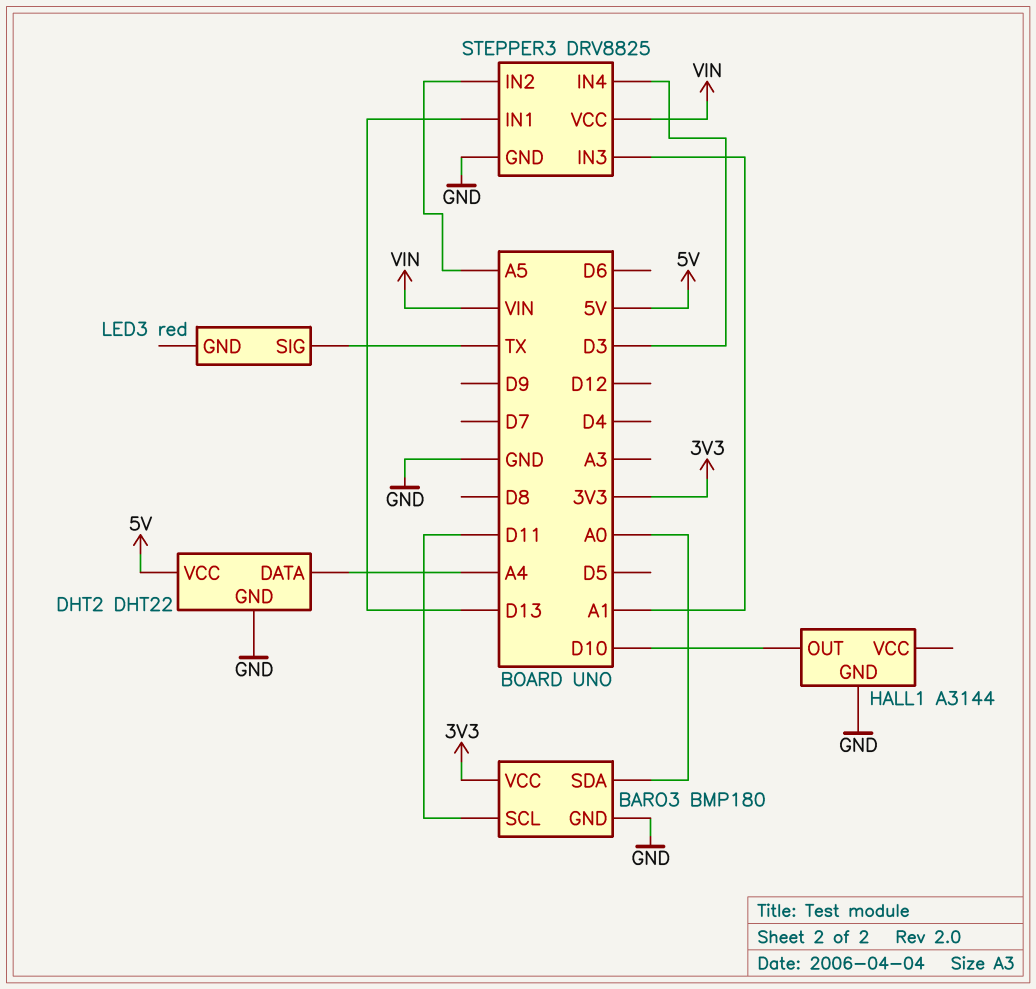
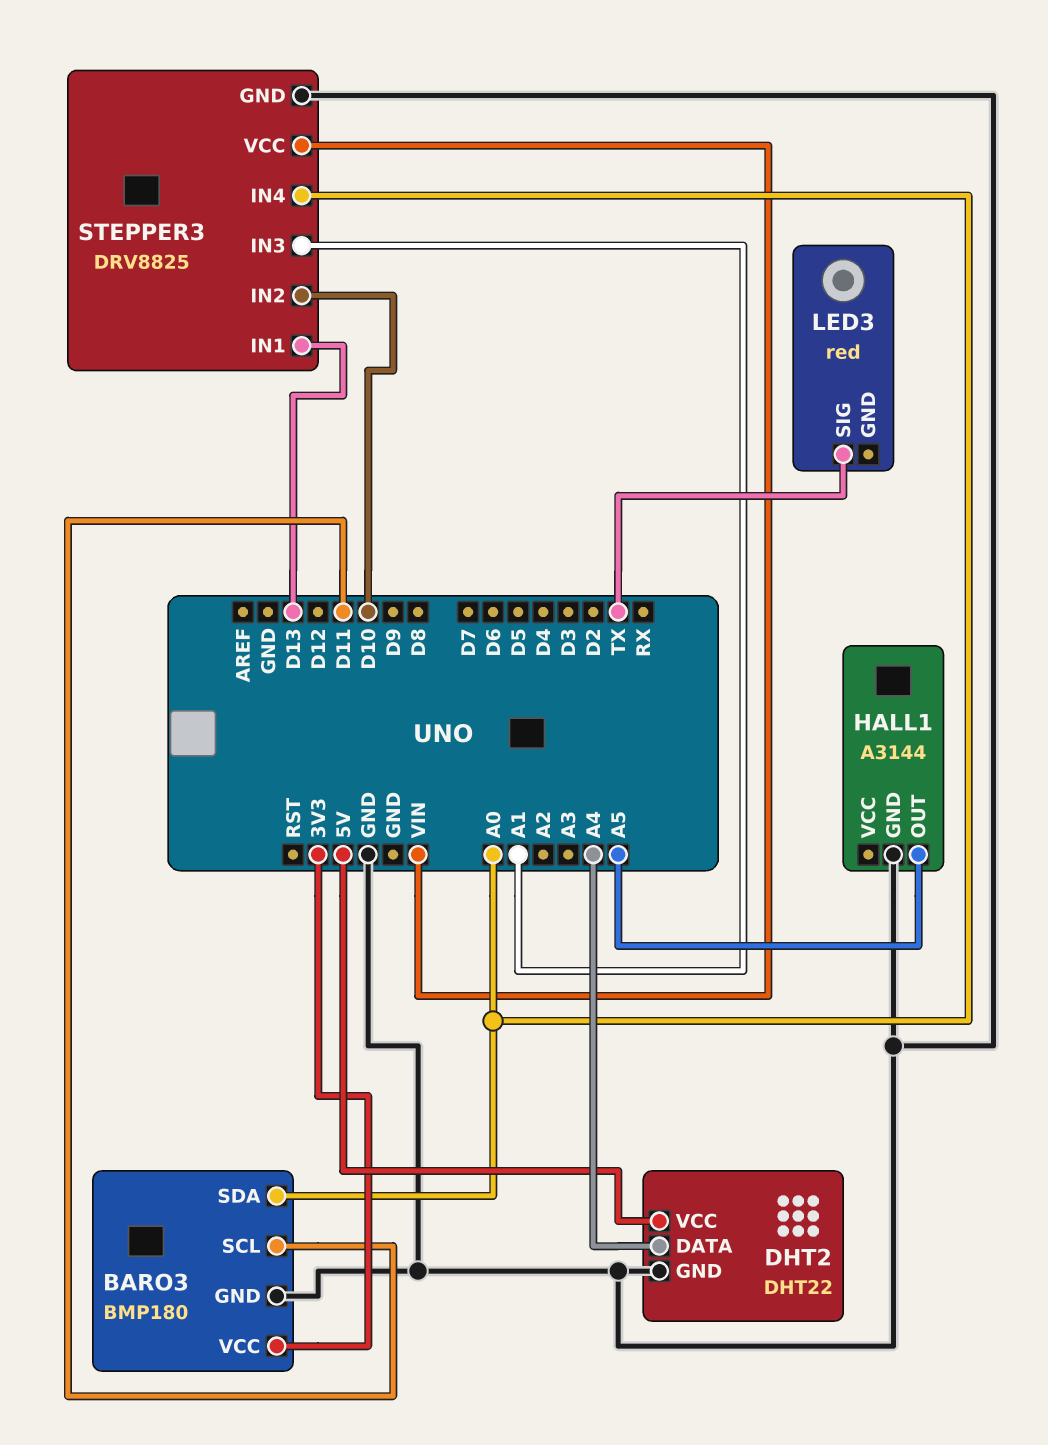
HALL1 pin OUT: D10 -> A5
STEPPER3 pin IN2: A5 -> D10
STEPPER3 pin IN4: D3 -> A0

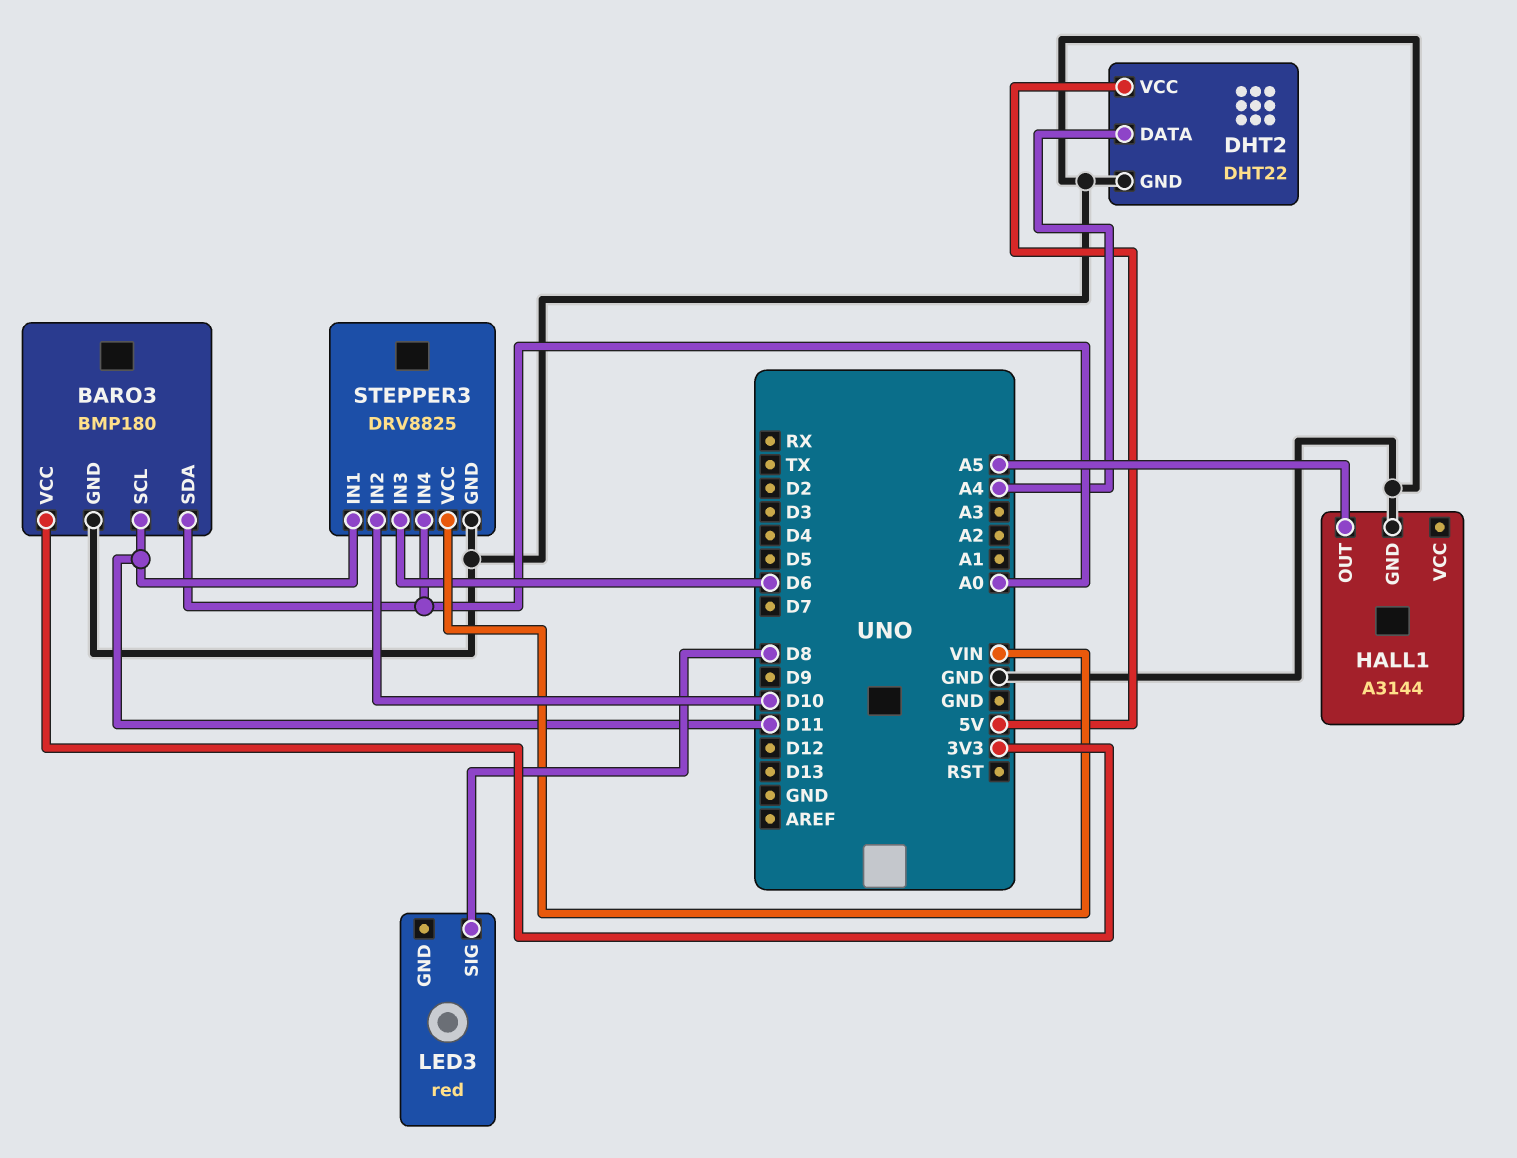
LED3 pin SIG: TX -> D8
STEPPER3 pin IN1: D13 -> D11
STEPPER3 pin IN3: A1 -> D6

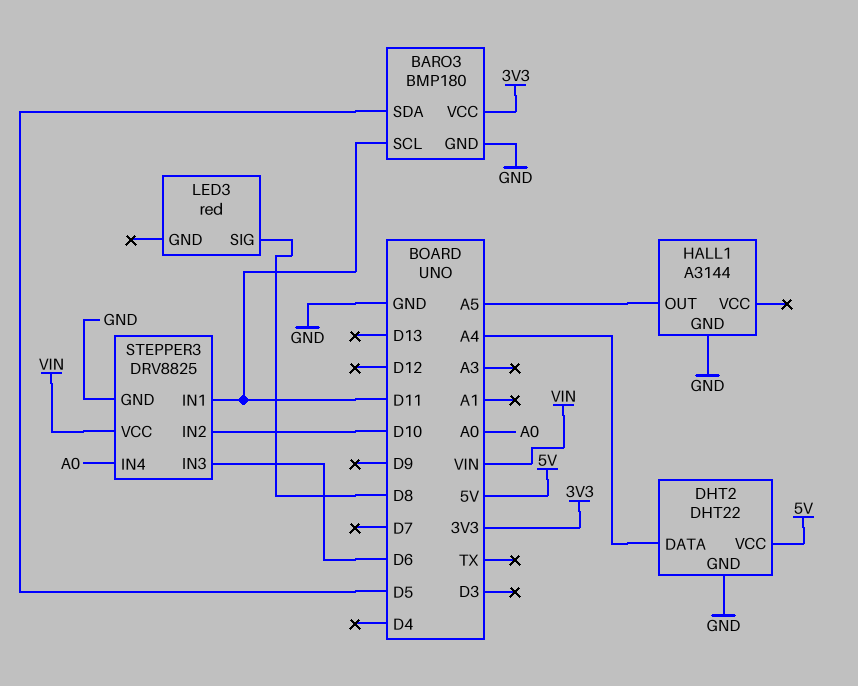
BARO3 pin SDA: A0 -> D5

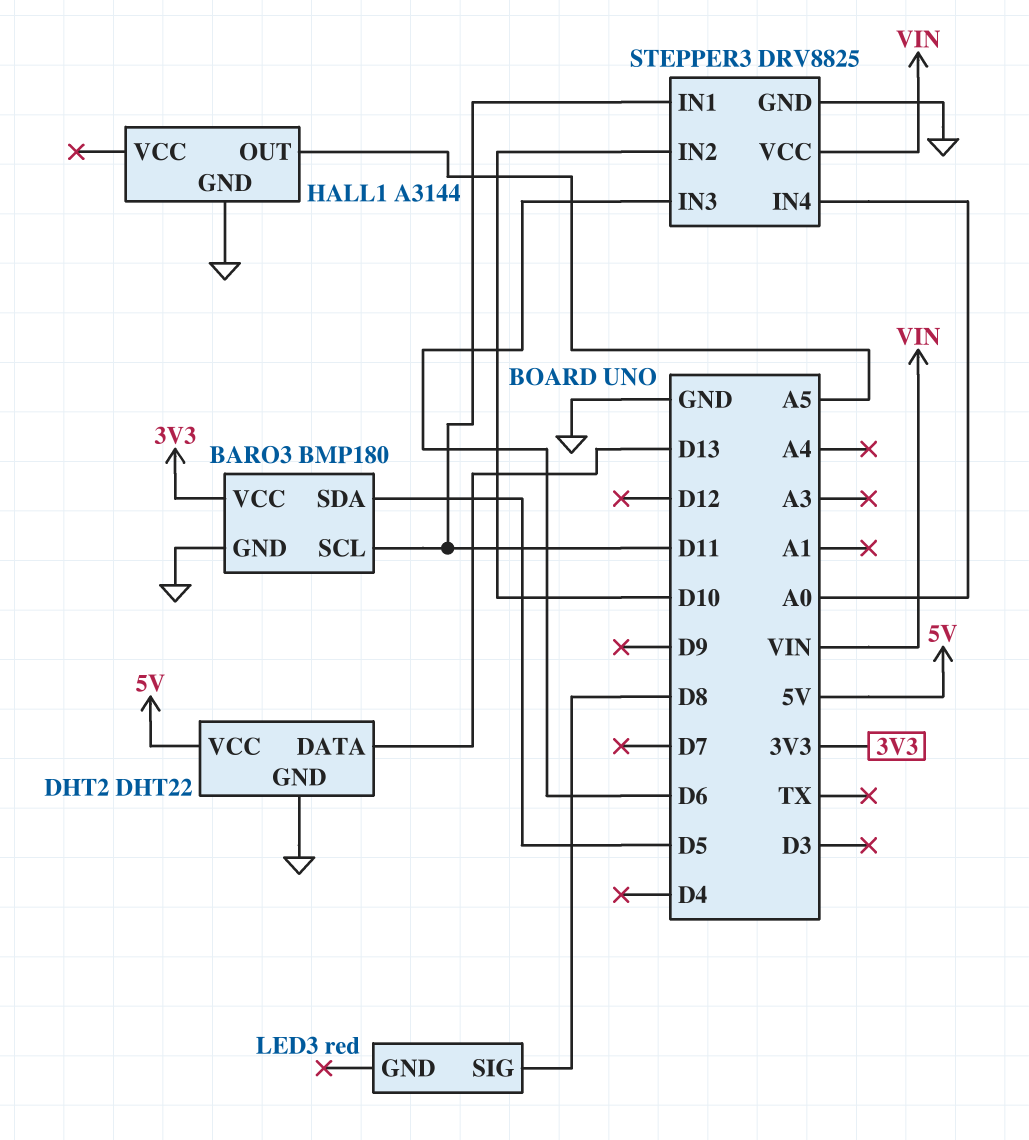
DHT2 pin DATA: A4 -> D13

